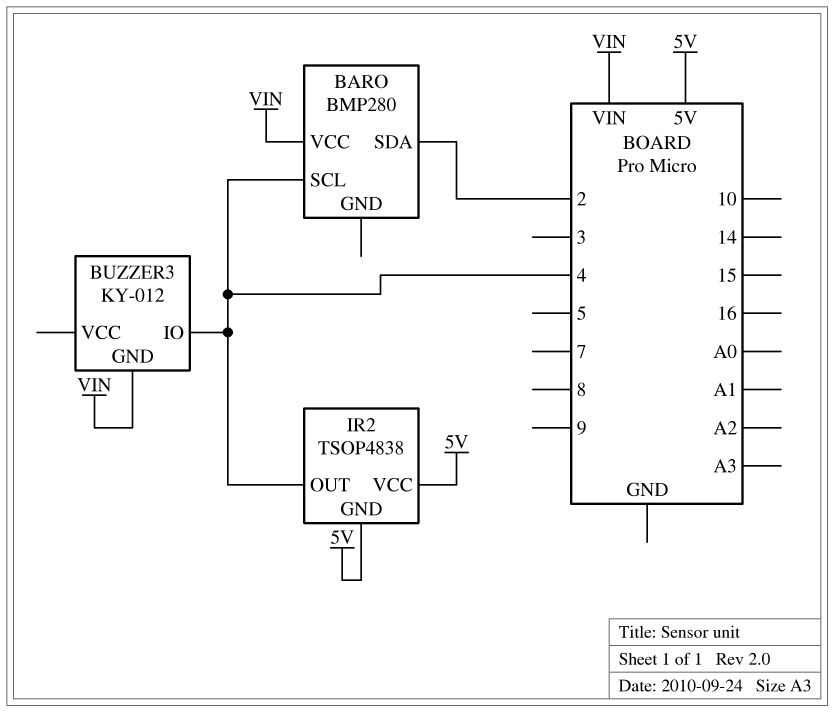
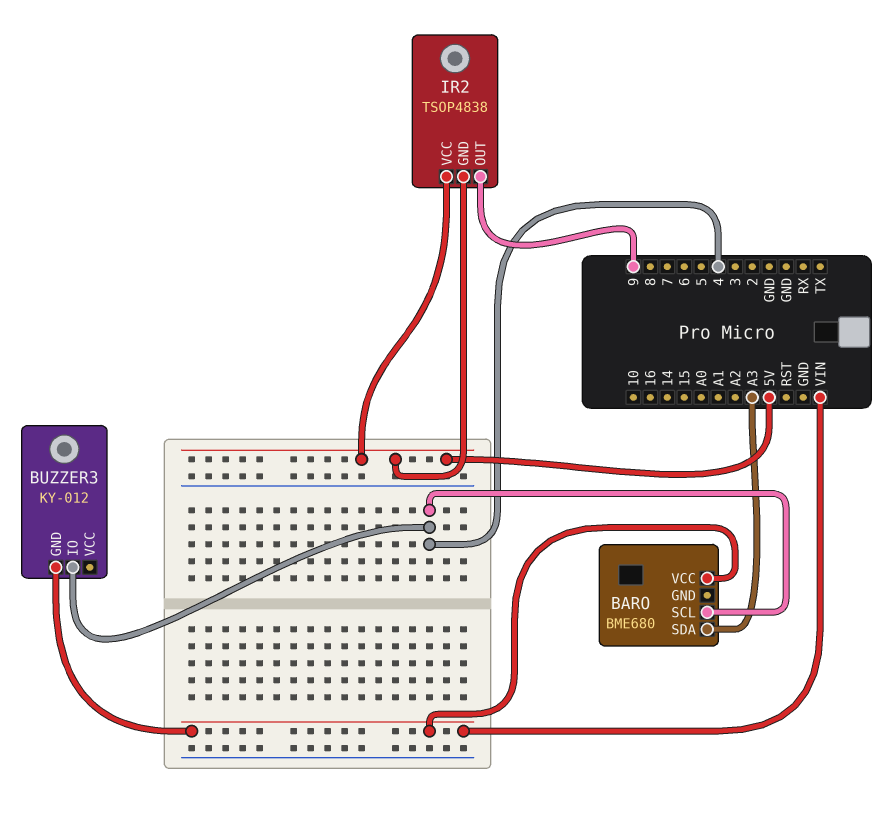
BARO: BMP280 -> BME680
BARO pin SDA: 2 -> A3
IR2 pin OUT: 4 -> 9

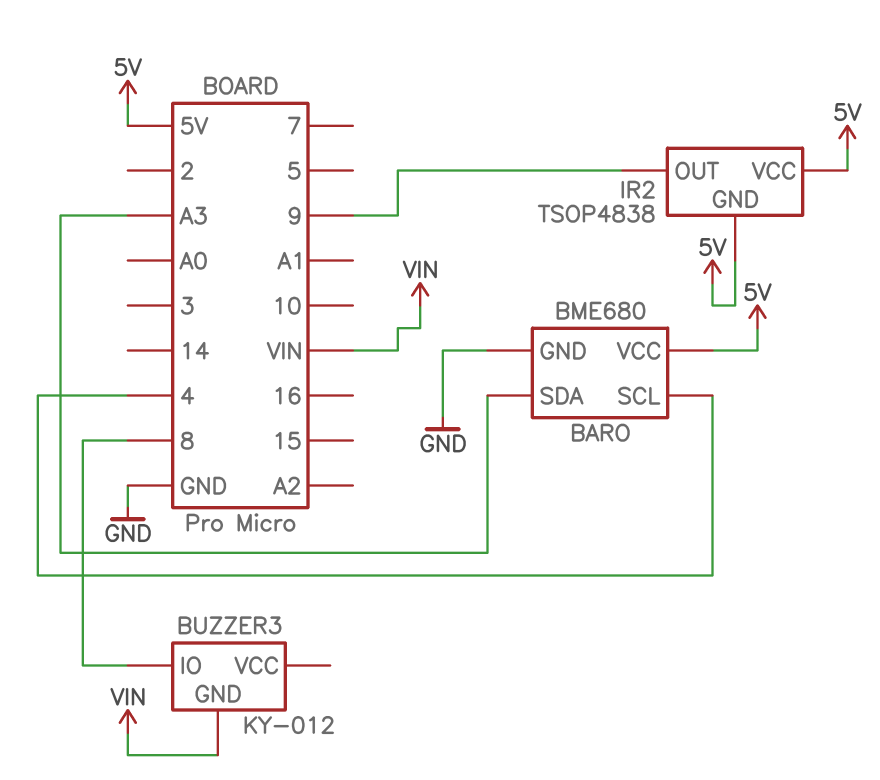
BARO pin GND: none -> GND
BARO pin VCC: VIN -> 5V
BUZZER3 pin IO: 4 -> 8

